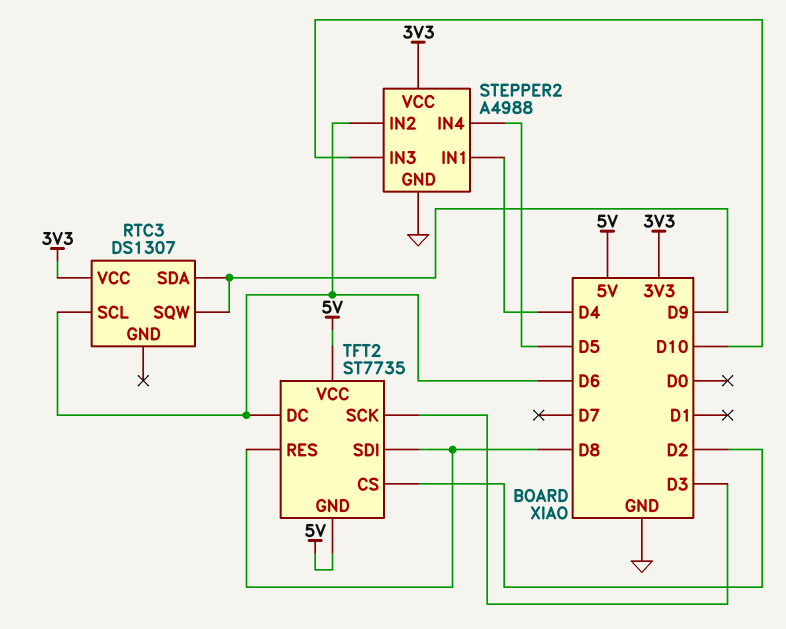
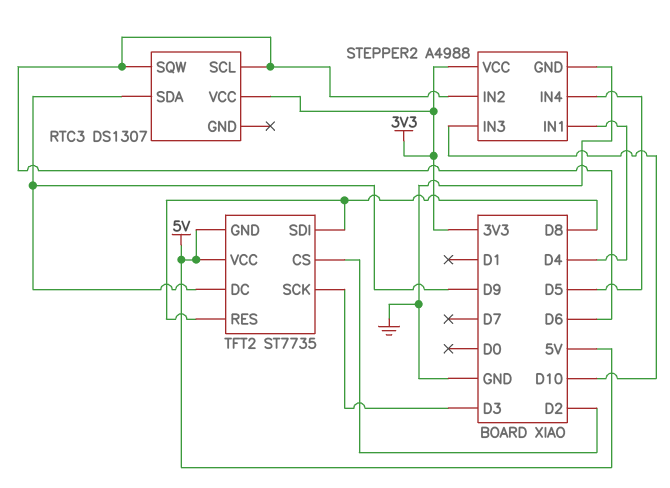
RTC3 pin SQW: D9 -> D6
TFT2 pin DC: D6 -> D9

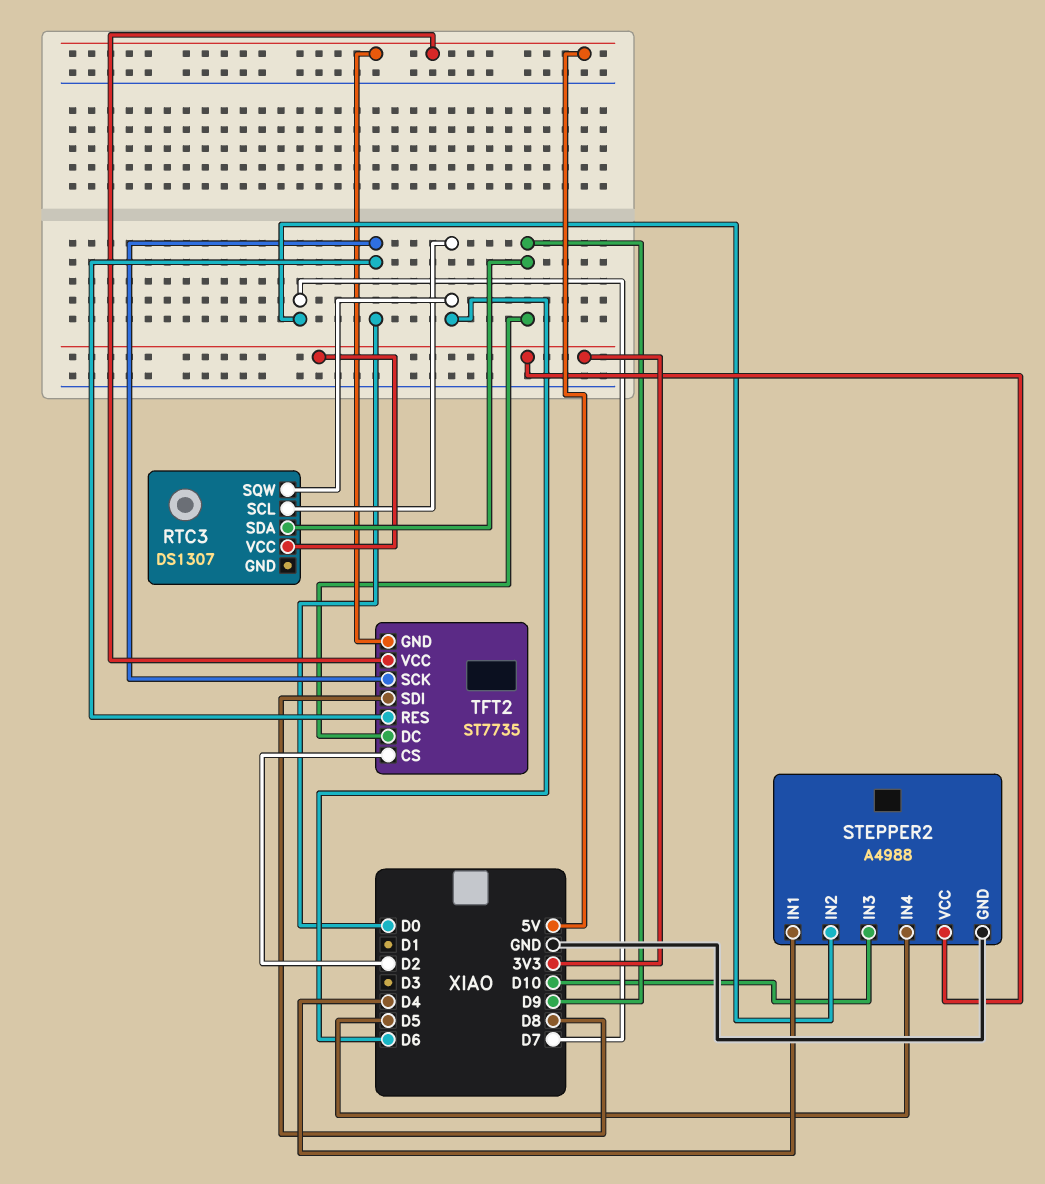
STEPPER2 pin IN2: D6 -> D7
TFT2 pin RES: D8 -> D0
TFT2 pin SCK: D3 -> D0

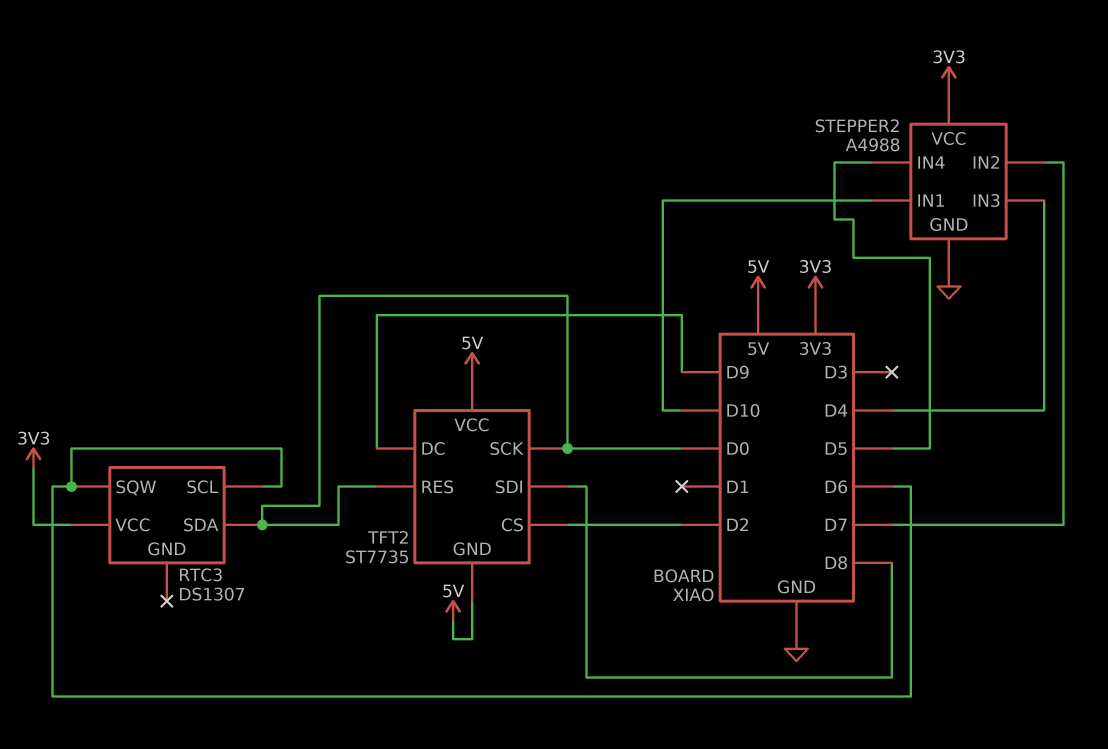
RTC3 pin SDA: D9 -> D0
STEPPER2 pin IN1: D4 -> D10
STEPPER2 pin IN3: D10 -> D4

